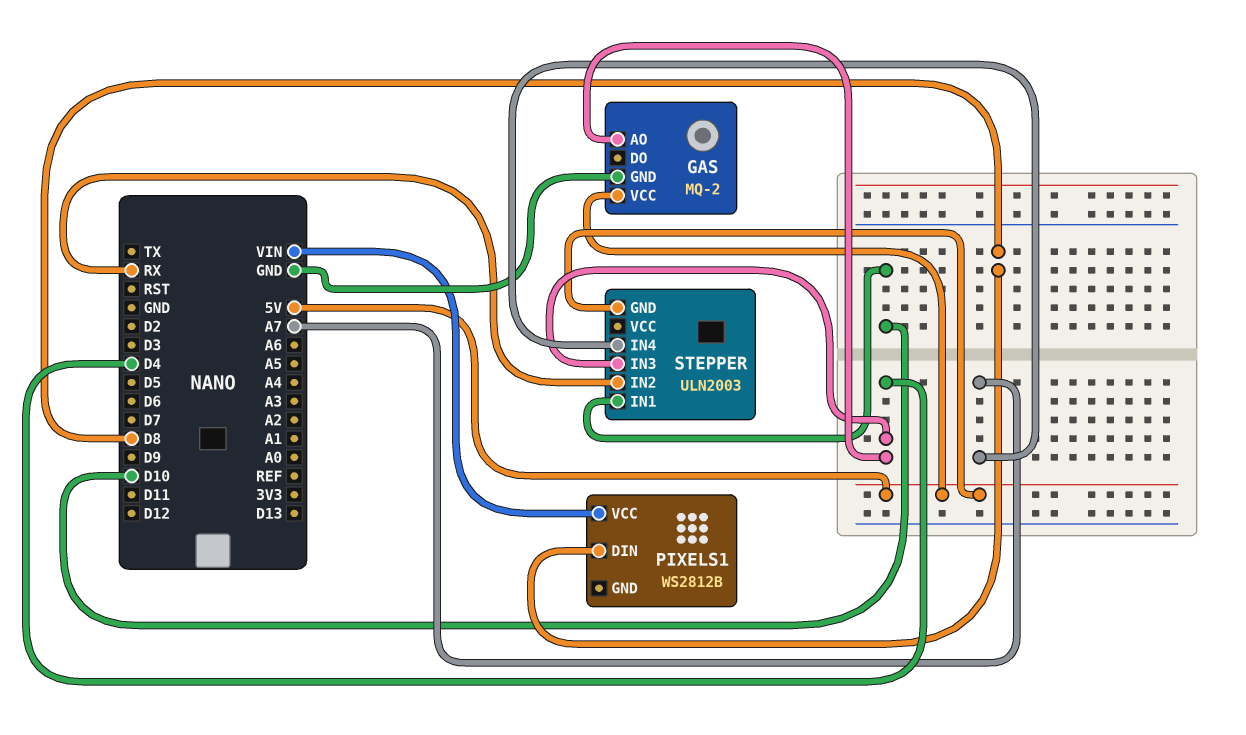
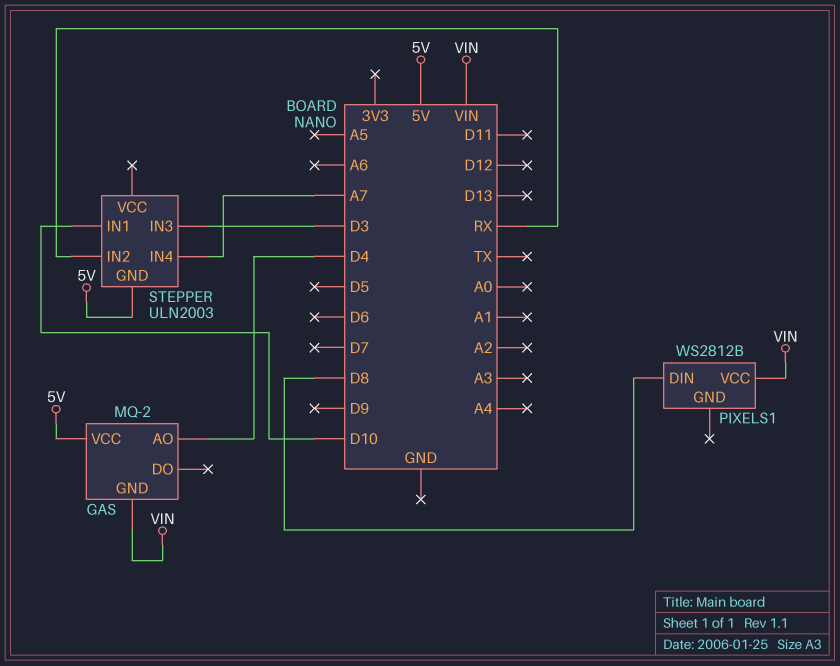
GAS pin GND: GND -> VIN
STEPPER pin IN3: D4 -> D3

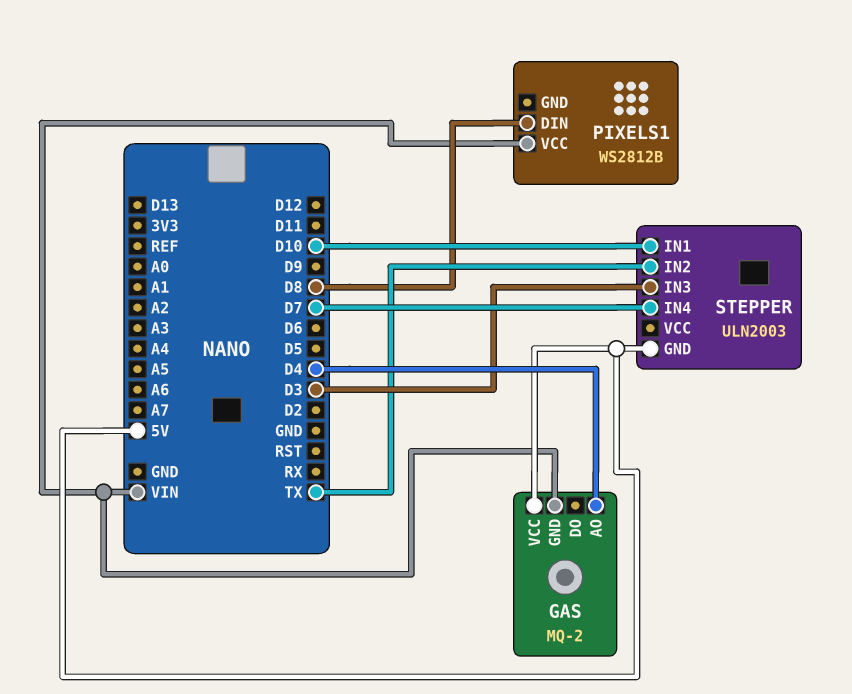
STEPPER pin IN2: RX -> TX
STEPPER pin IN4: A7 -> D7

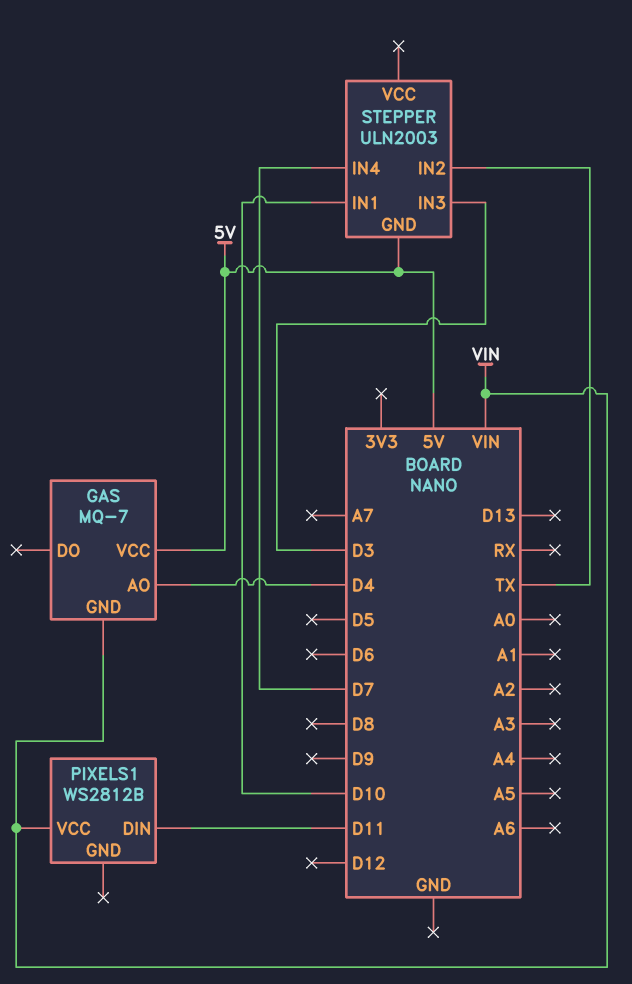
GAS: MQ-2 -> MQ-7
PIXELS1 pin DIN: D8 -> D11

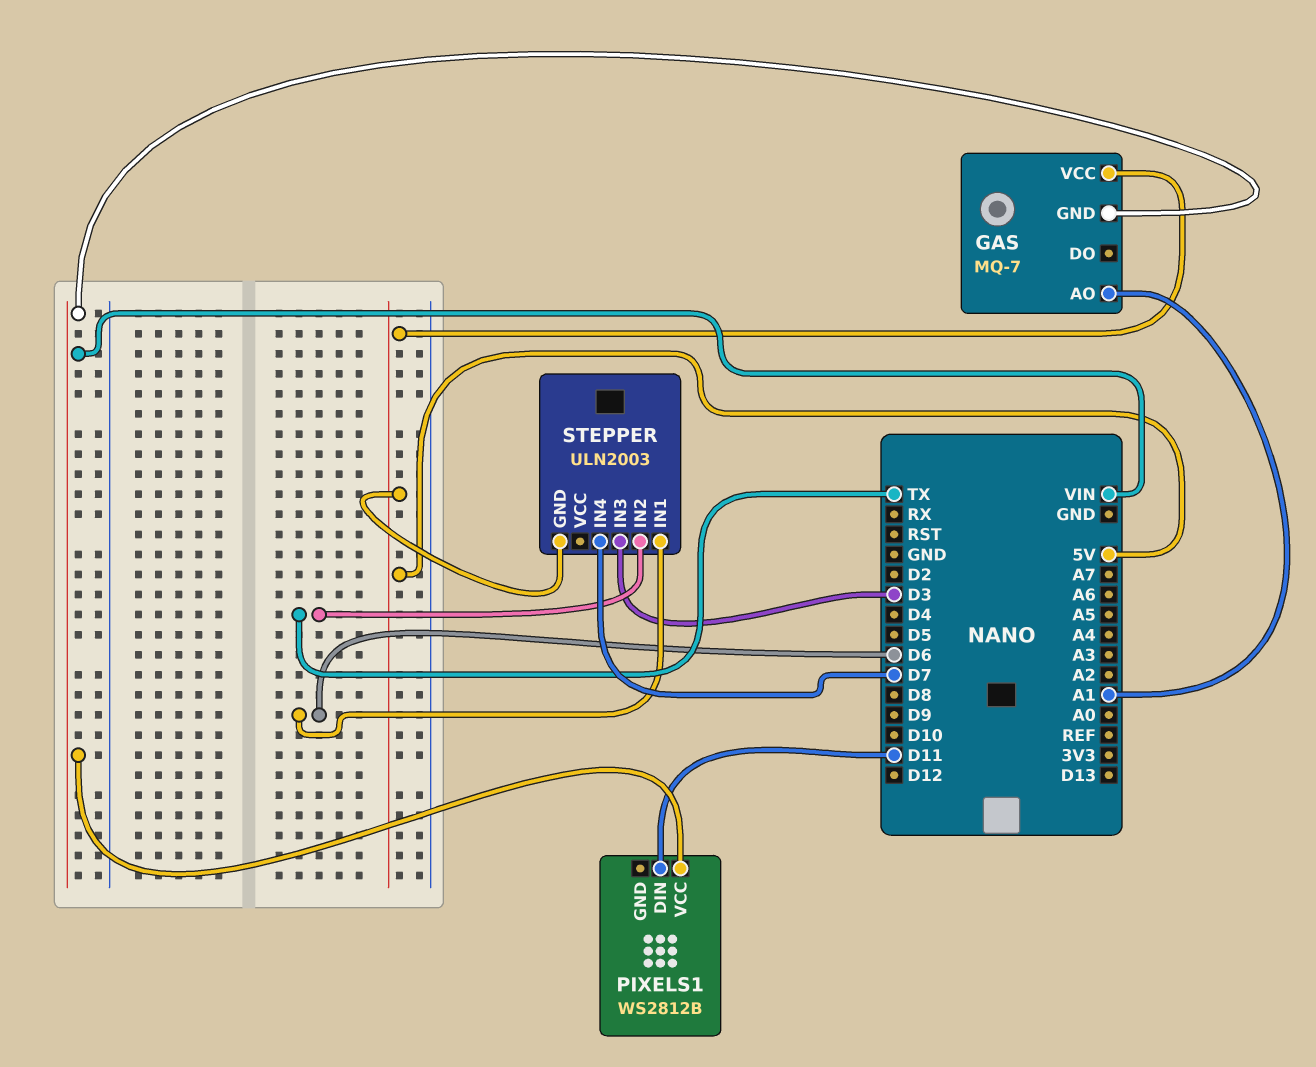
GAS pin AO: D4 -> A1
STEPPER pin IN1: D10 -> D6

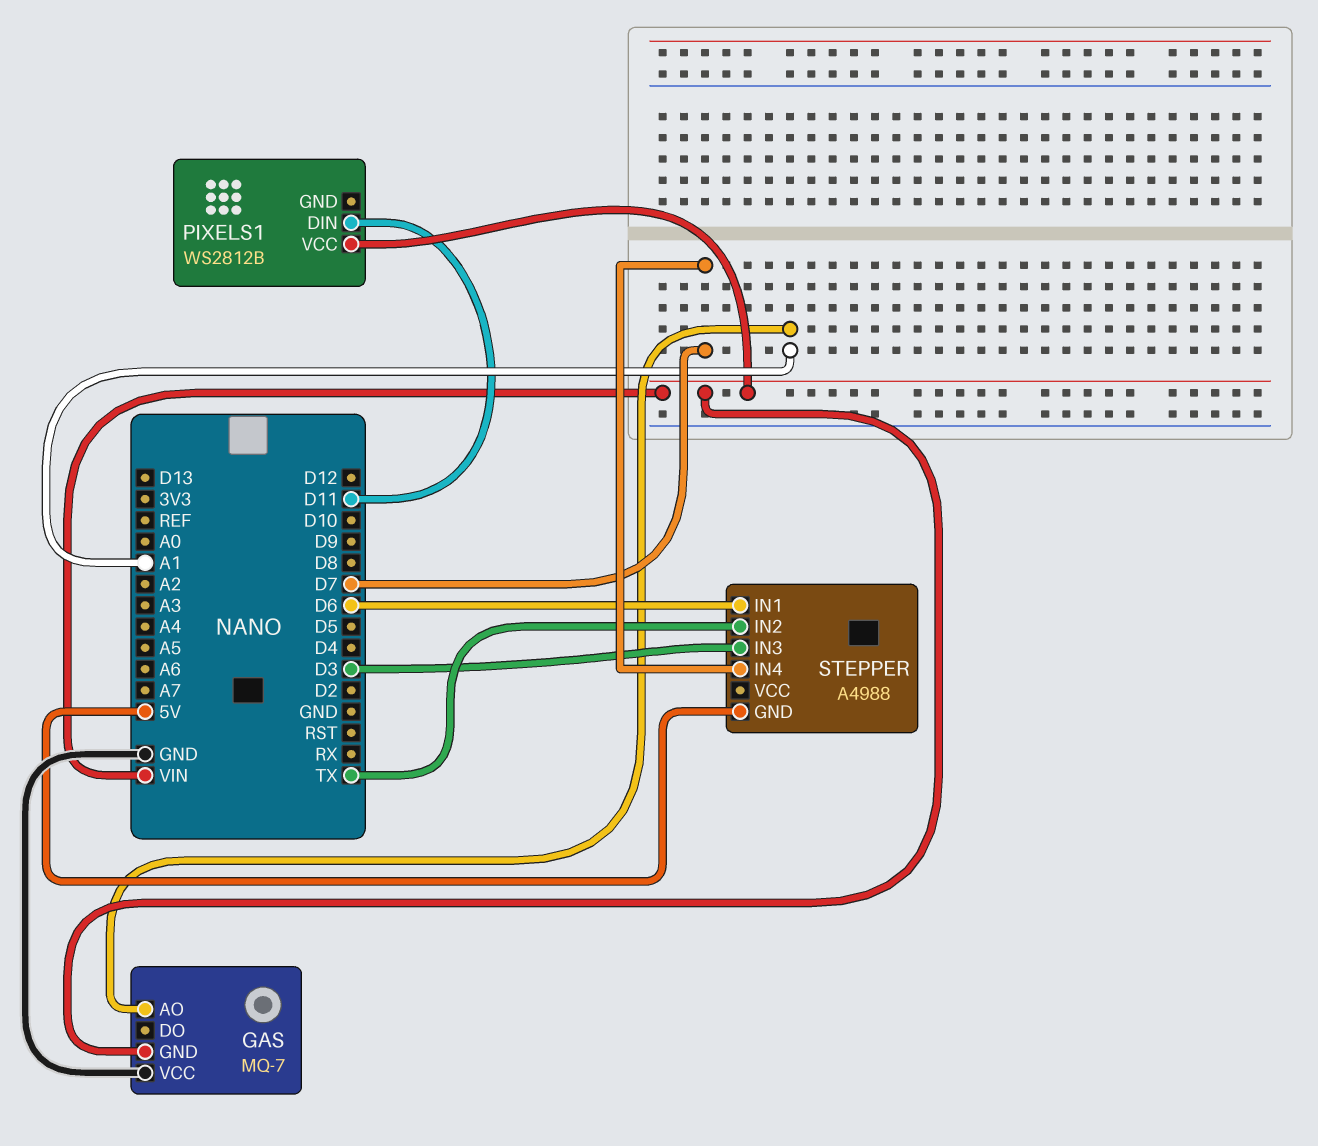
GAS pin VCC: 5V -> GND
STEPPER: ULN2003 -> A4988

